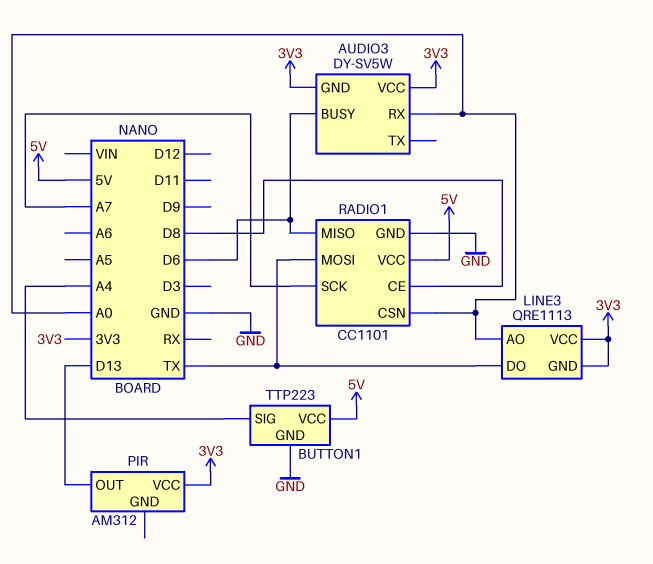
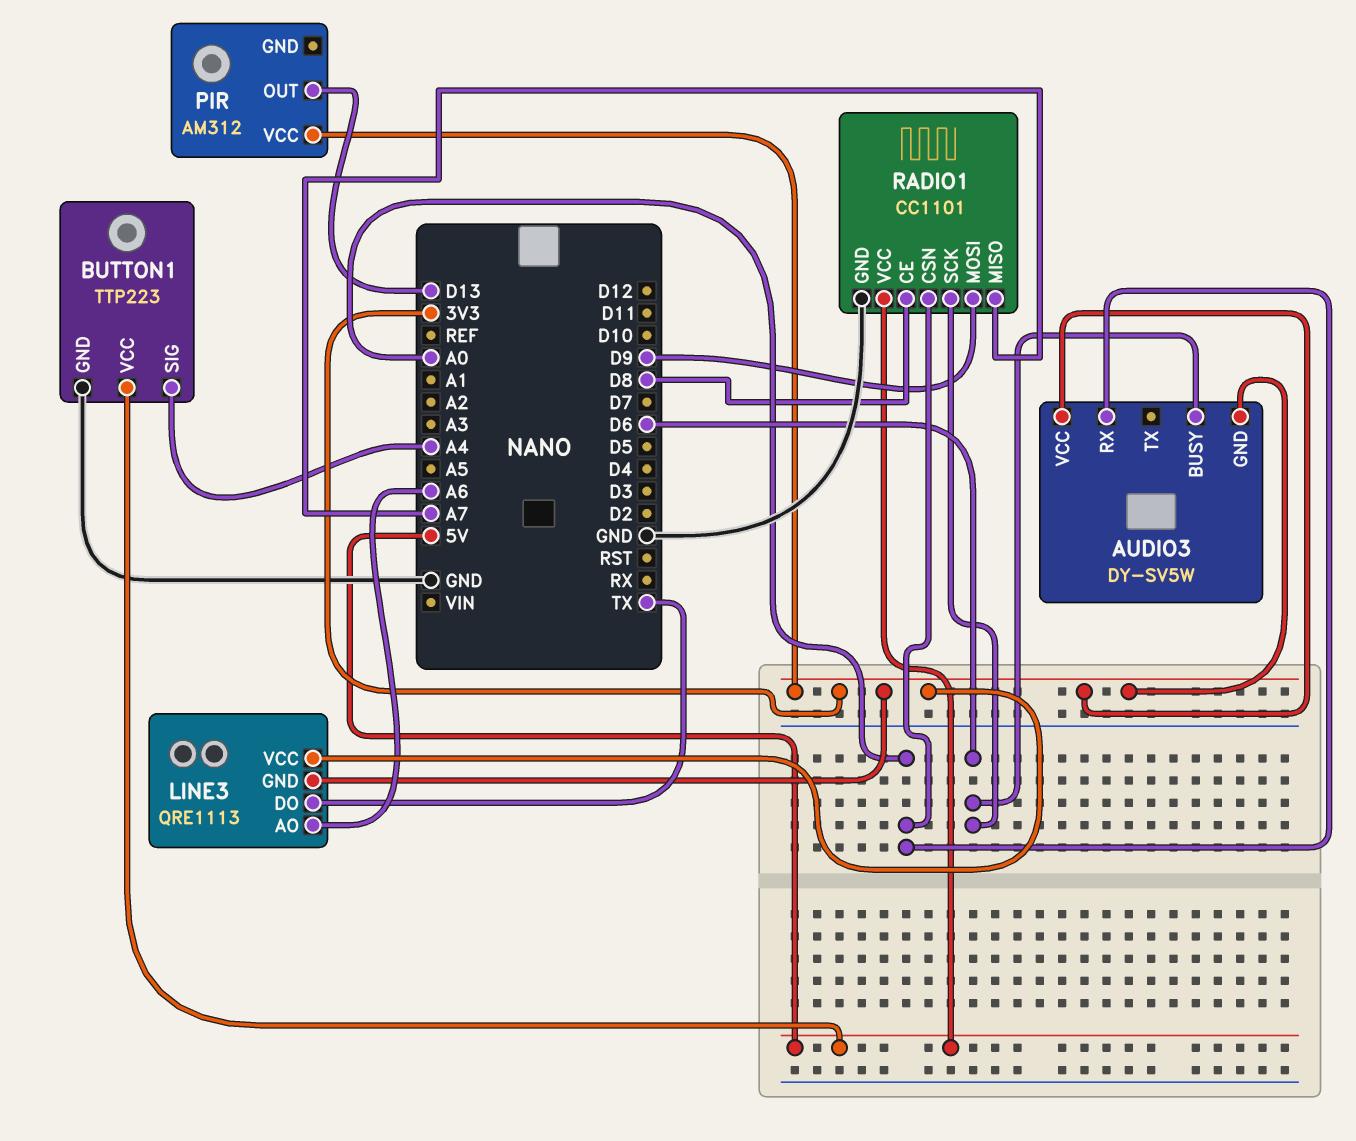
LINE3 pin AO: A0 -> A6
RADIO1 pin MISO: D6 -> A7
RADIO1 pin MOSI: TX -> D9
RADIO1 pin SCK: A7 -> D6

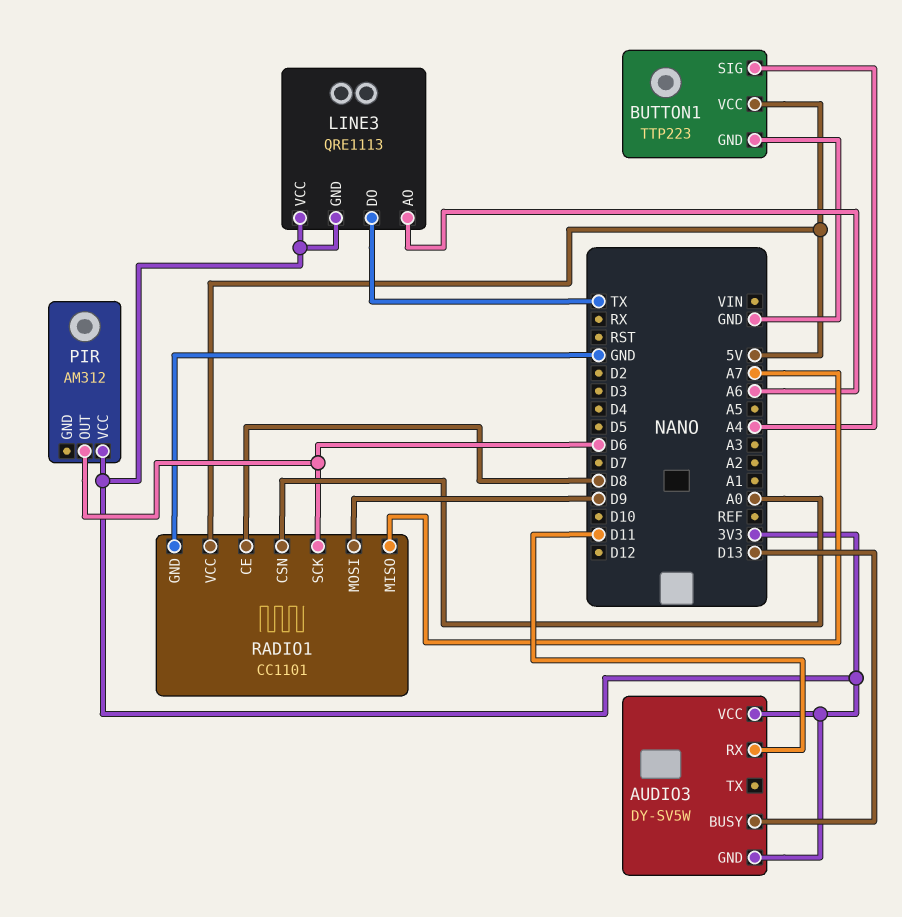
AUDIO3 pin BUSY: D6 -> D13
AUDIO3 pin RX: A0 -> D11
PIR pin OUT: D13 -> D6

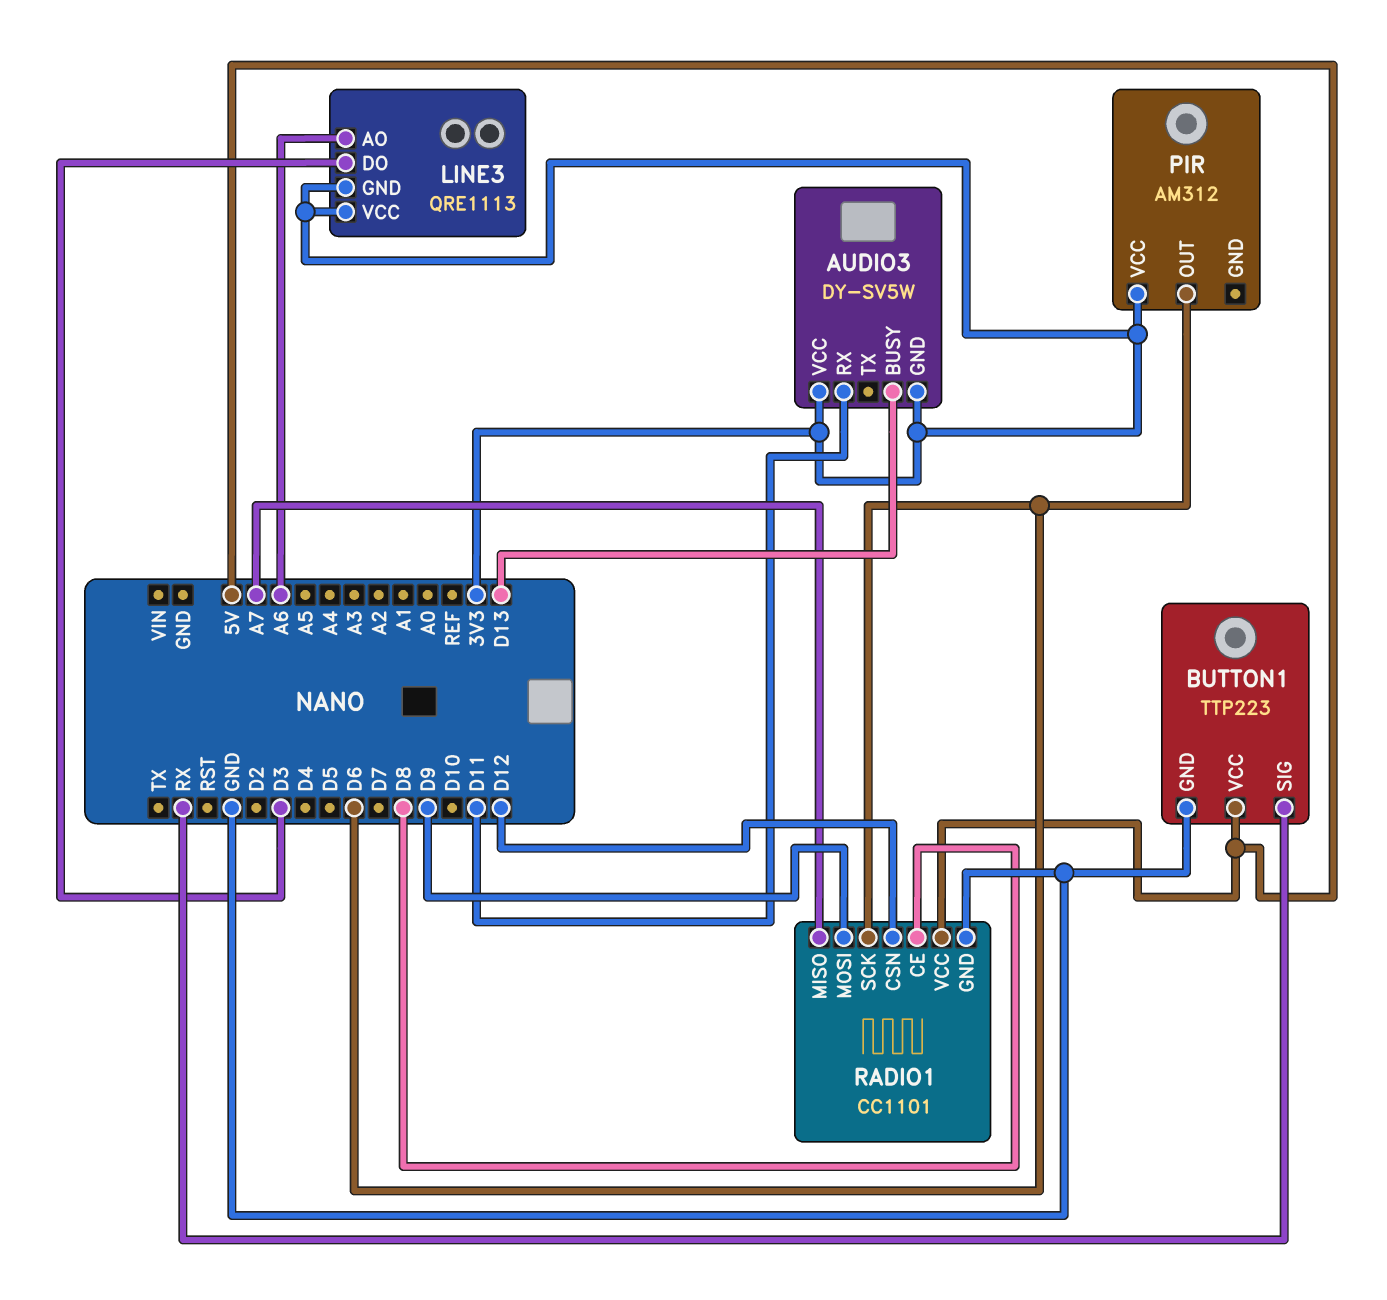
BUTTON1 pin SIG: A4 -> RX
LINE3 pin DO: TX -> D3
RADIO1 pin CSN: A0 -> D12

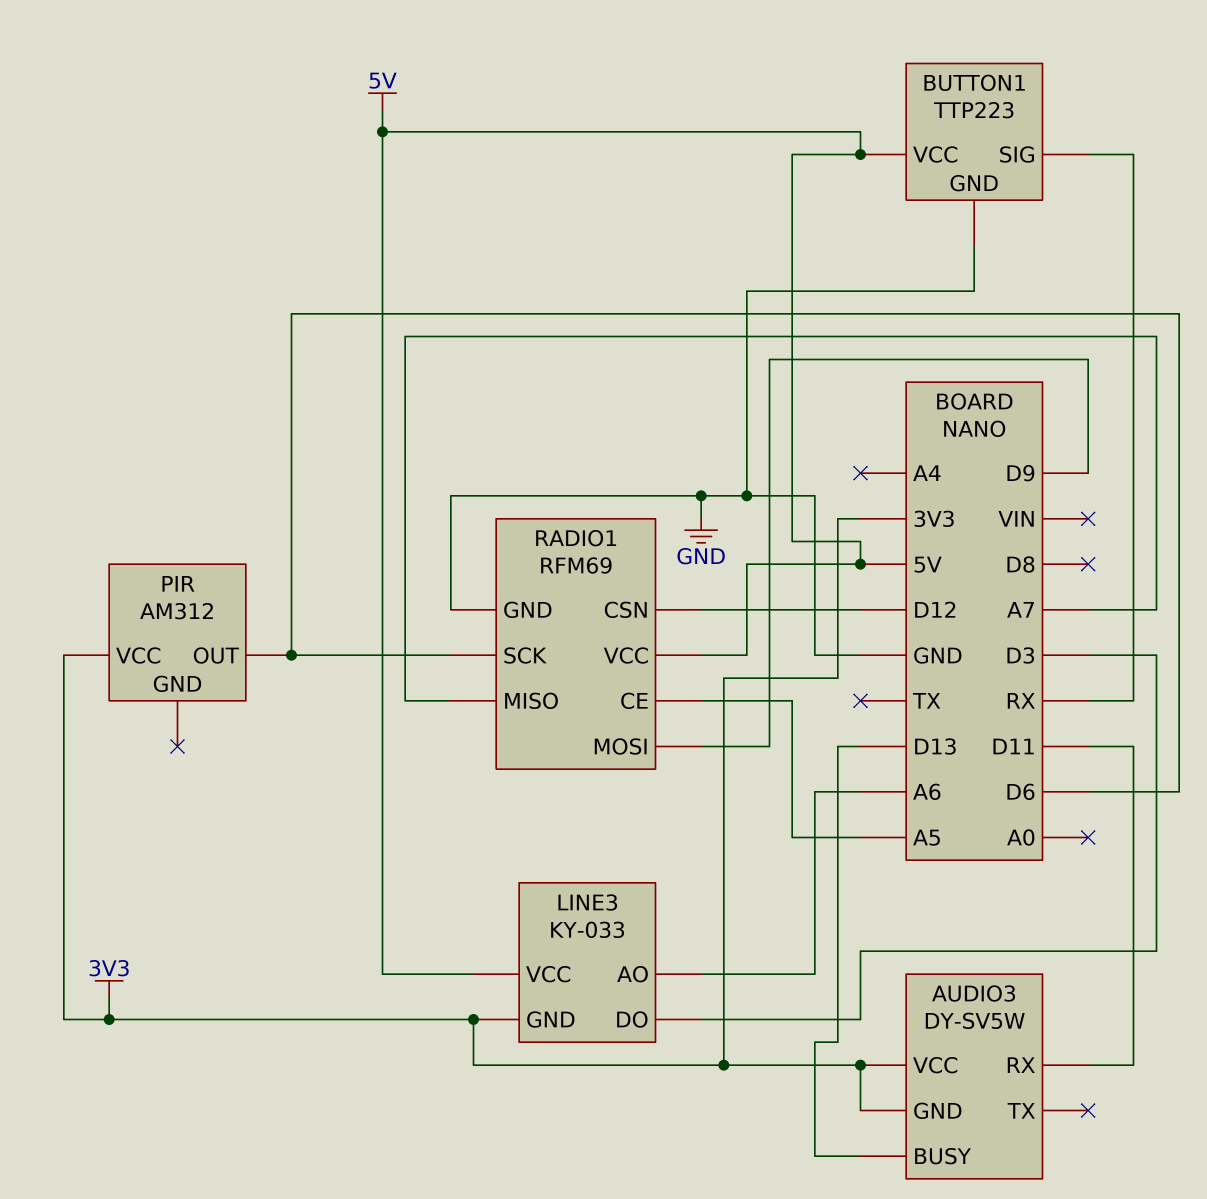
LINE3: QRE1113 -> KY-033
LINE3 pin VCC: 3V3 -> 5V
RADIO1: CC1101 -> RFM69
RADIO1 pin CE: D8 -> A5

